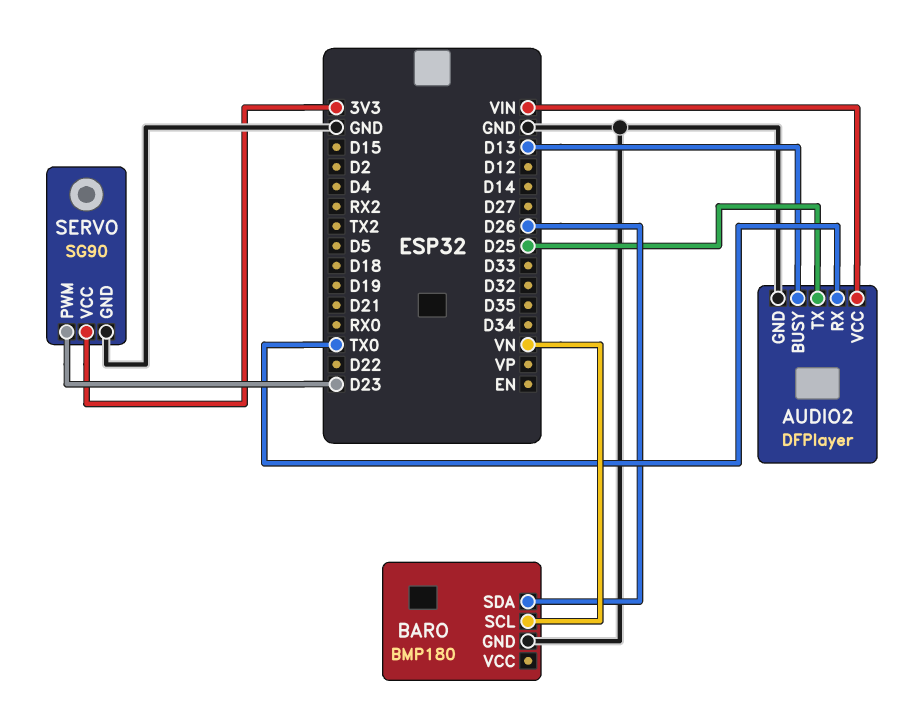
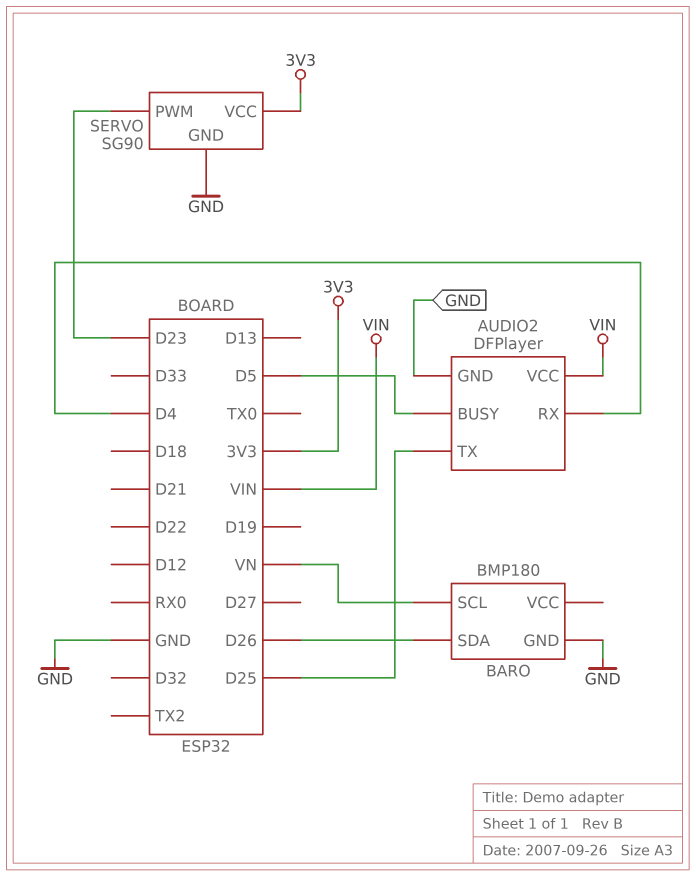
AUDIO2 pin BUSY: D13 -> D5
AUDIO2 pin RX: TX0 -> D4

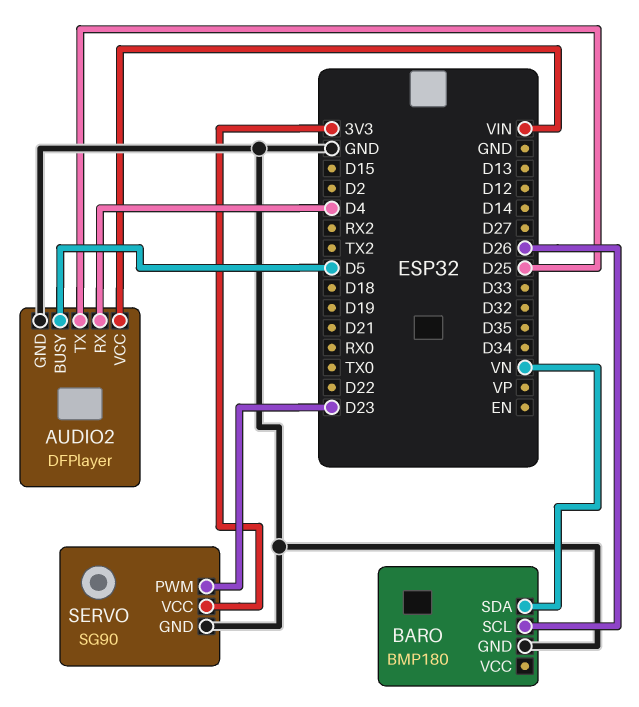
BARO pin SCL: VN -> D26
BARO pin SDA: D26 -> VN

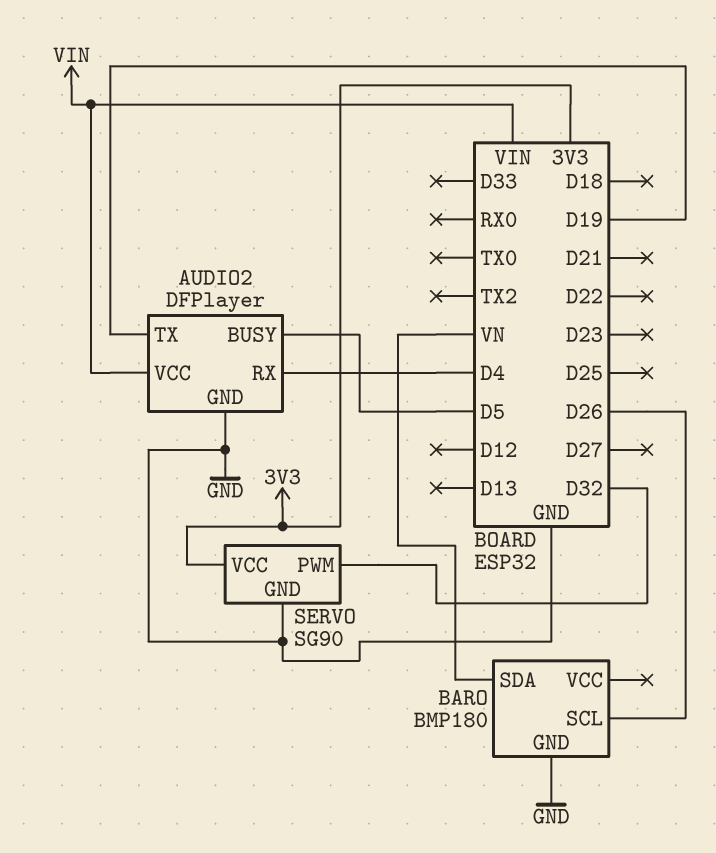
AUDIO2 pin TX: D25 -> D19
SERVO pin PWM: D23 -> D32

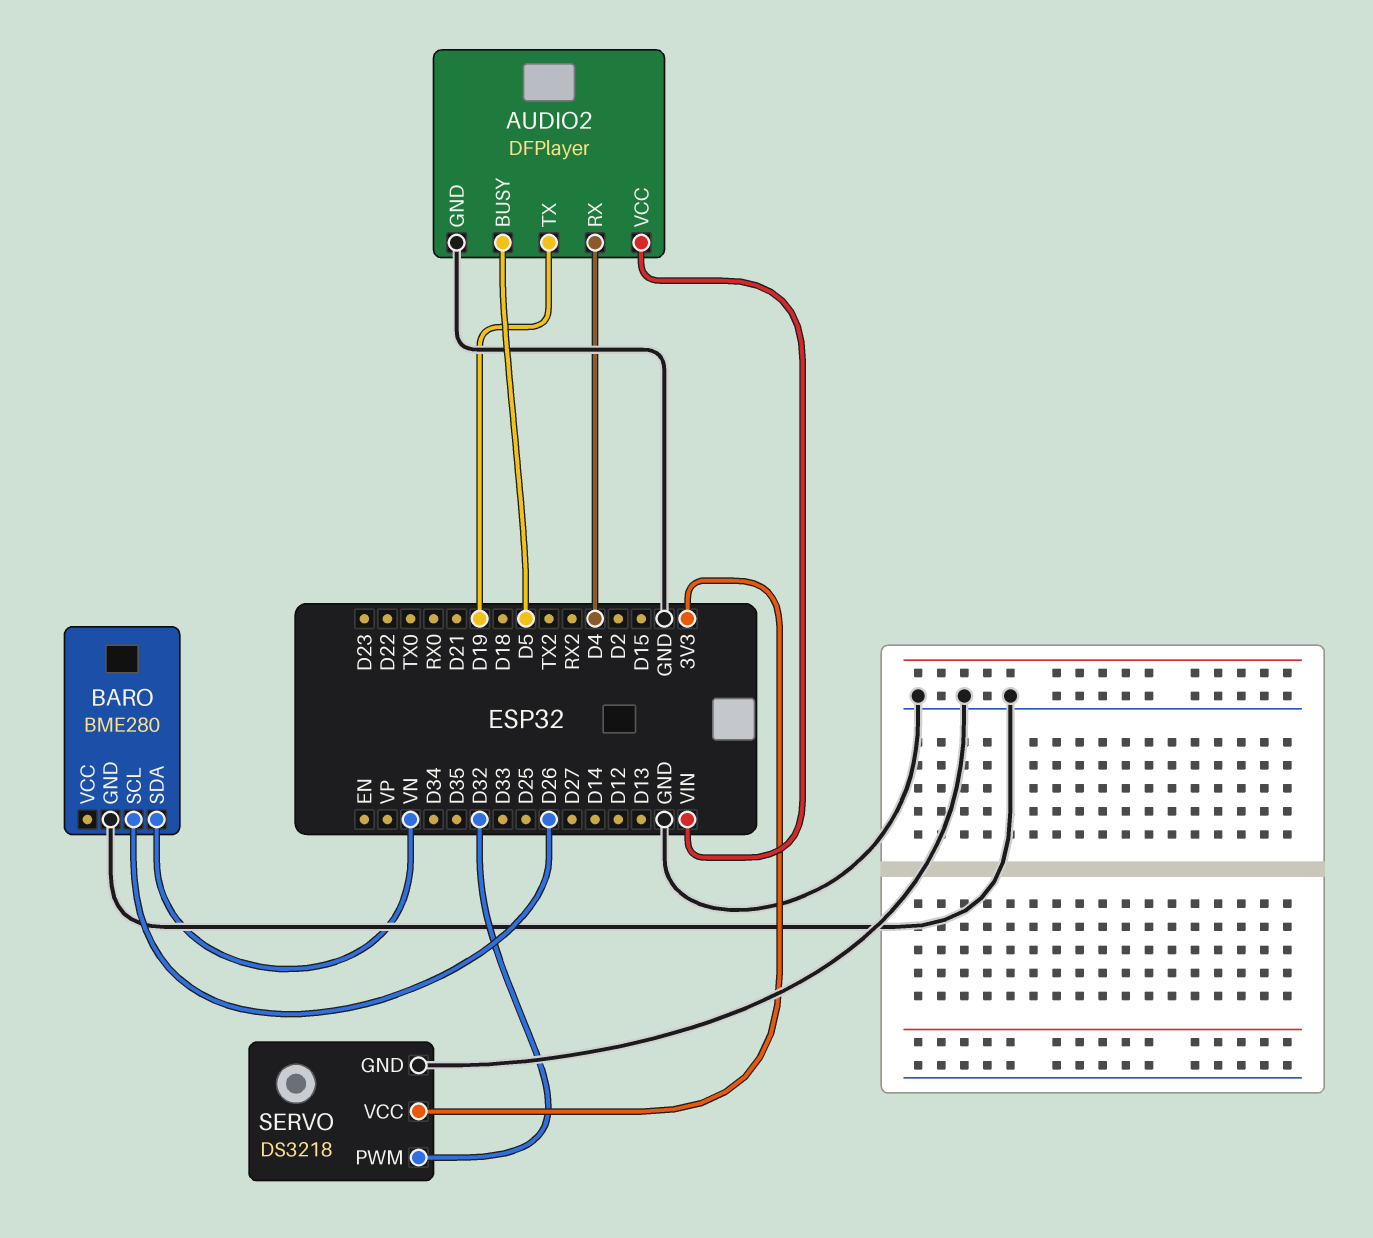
BARO: BMP180 -> BME280
SERVO: SG90 -> DS3218

